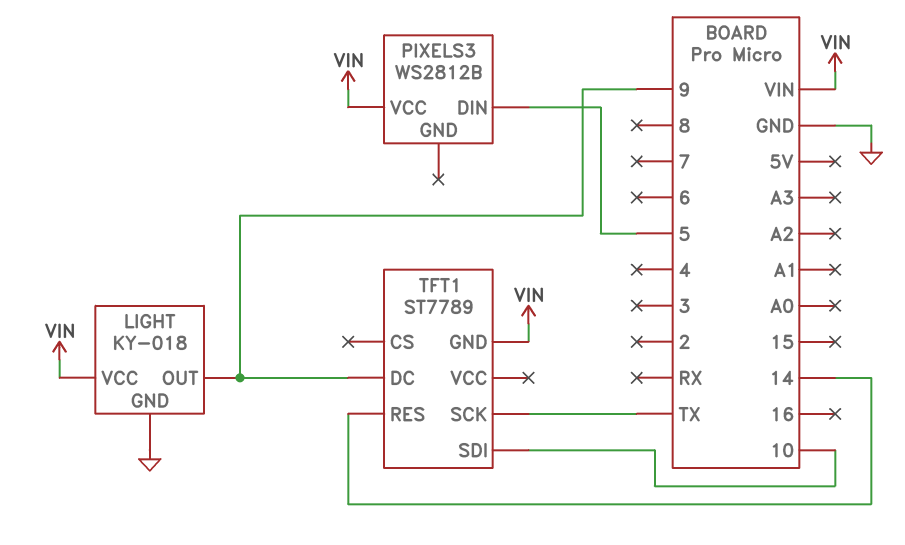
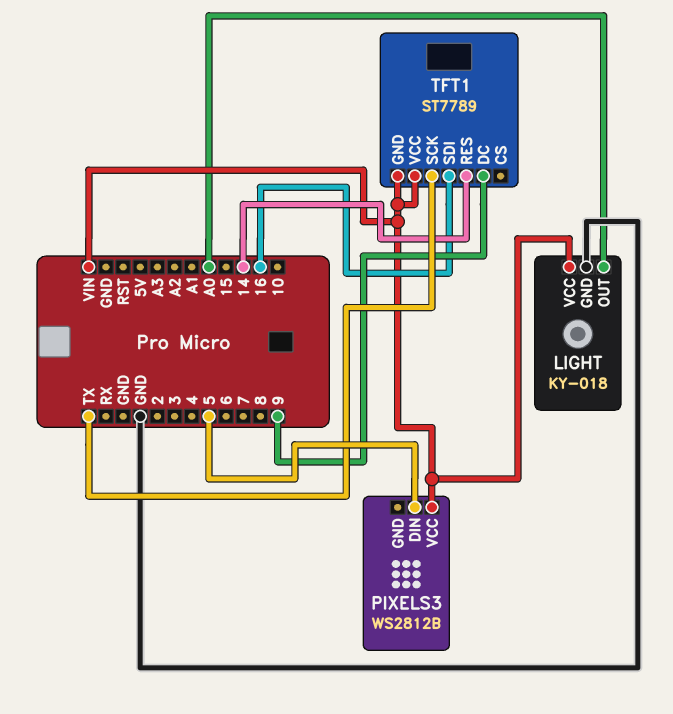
LIGHT pin OUT: 9 -> A0
TFT1 pin SDI: 10 -> 16
TFT1 pin VCC: none -> VIN

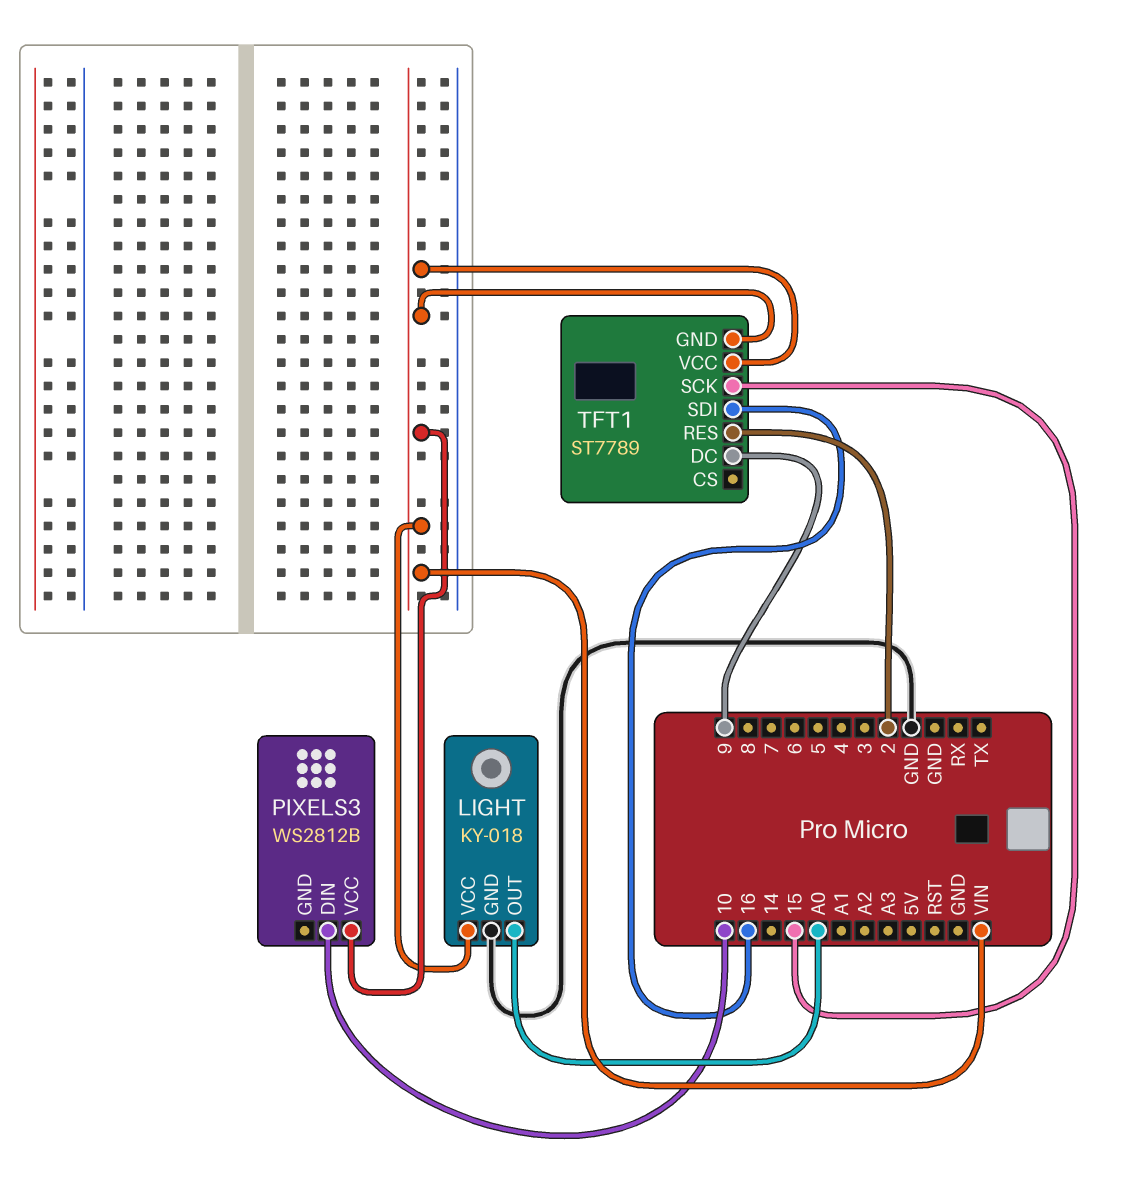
PIXELS3 pin DIN: 5 -> 10
TFT1 pin RES: 14 -> 2
TFT1 pin SCK: TX -> 15

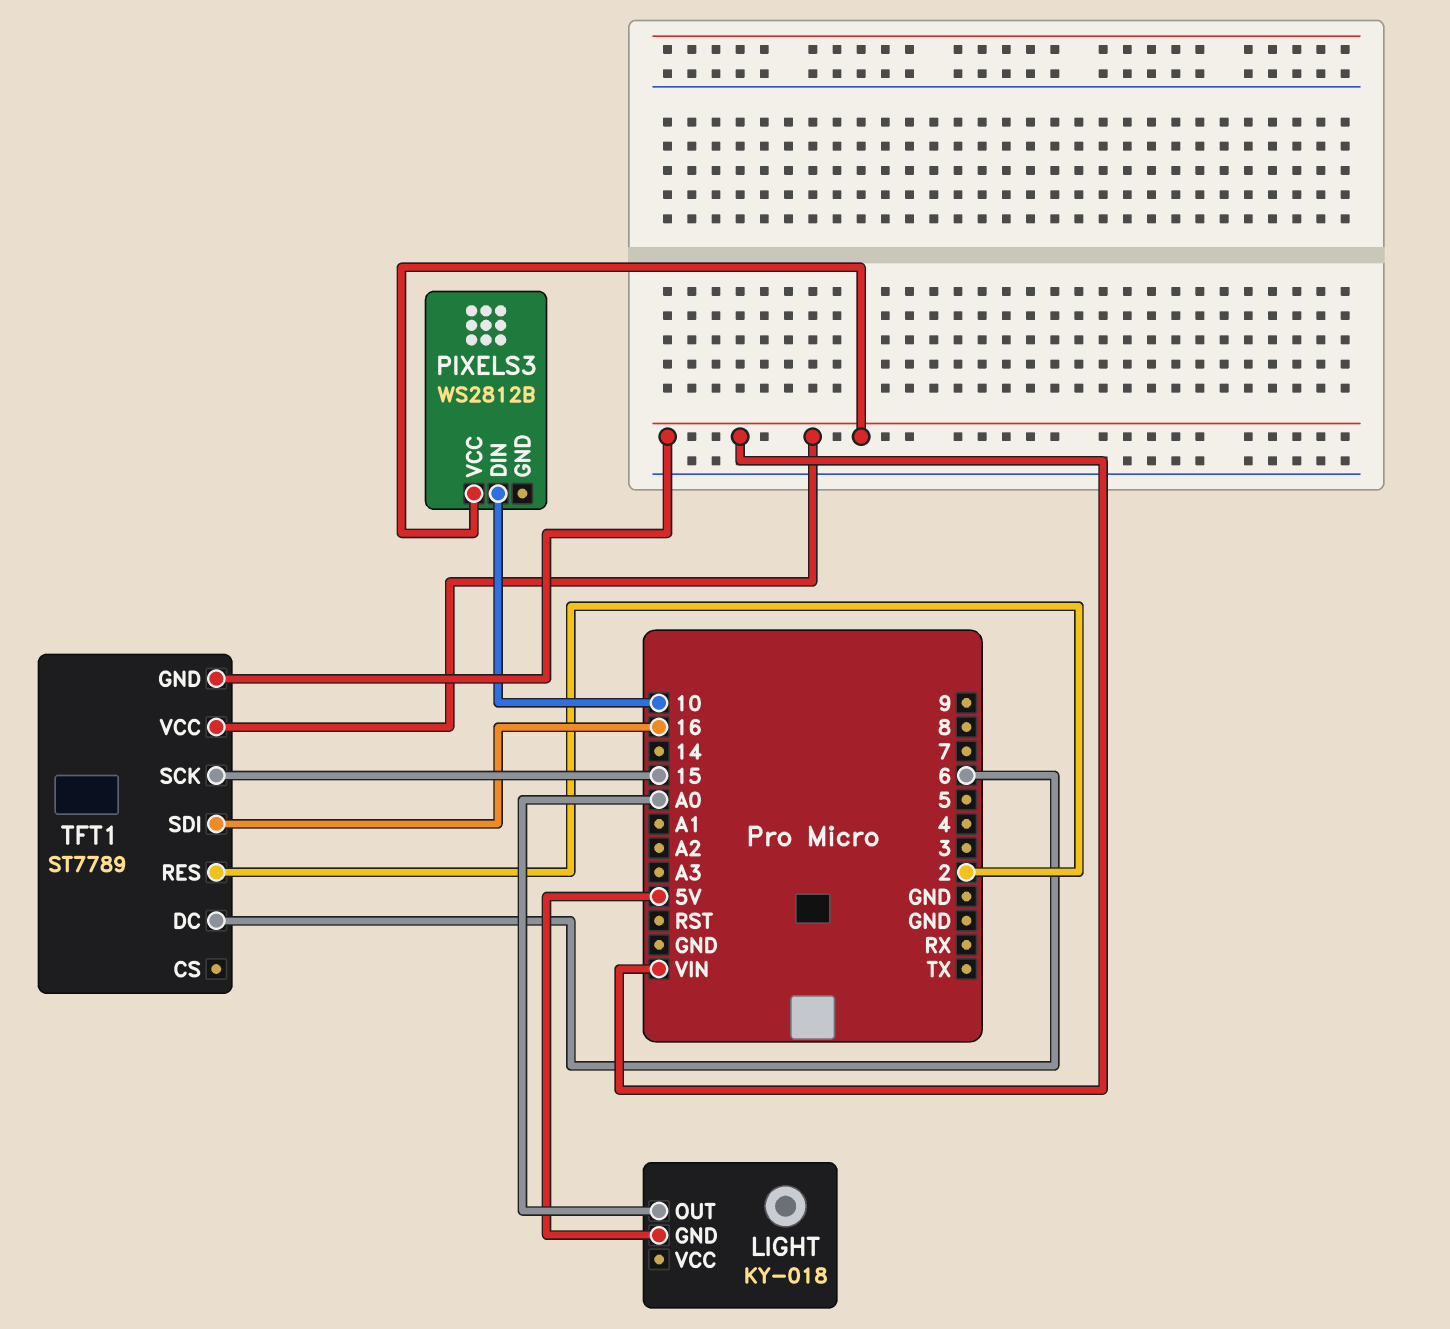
LIGHT pin GND: GND -> 5V
LIGHT pin VCC: VIN -> none
TFT1 pin DC: 9 -> 6

